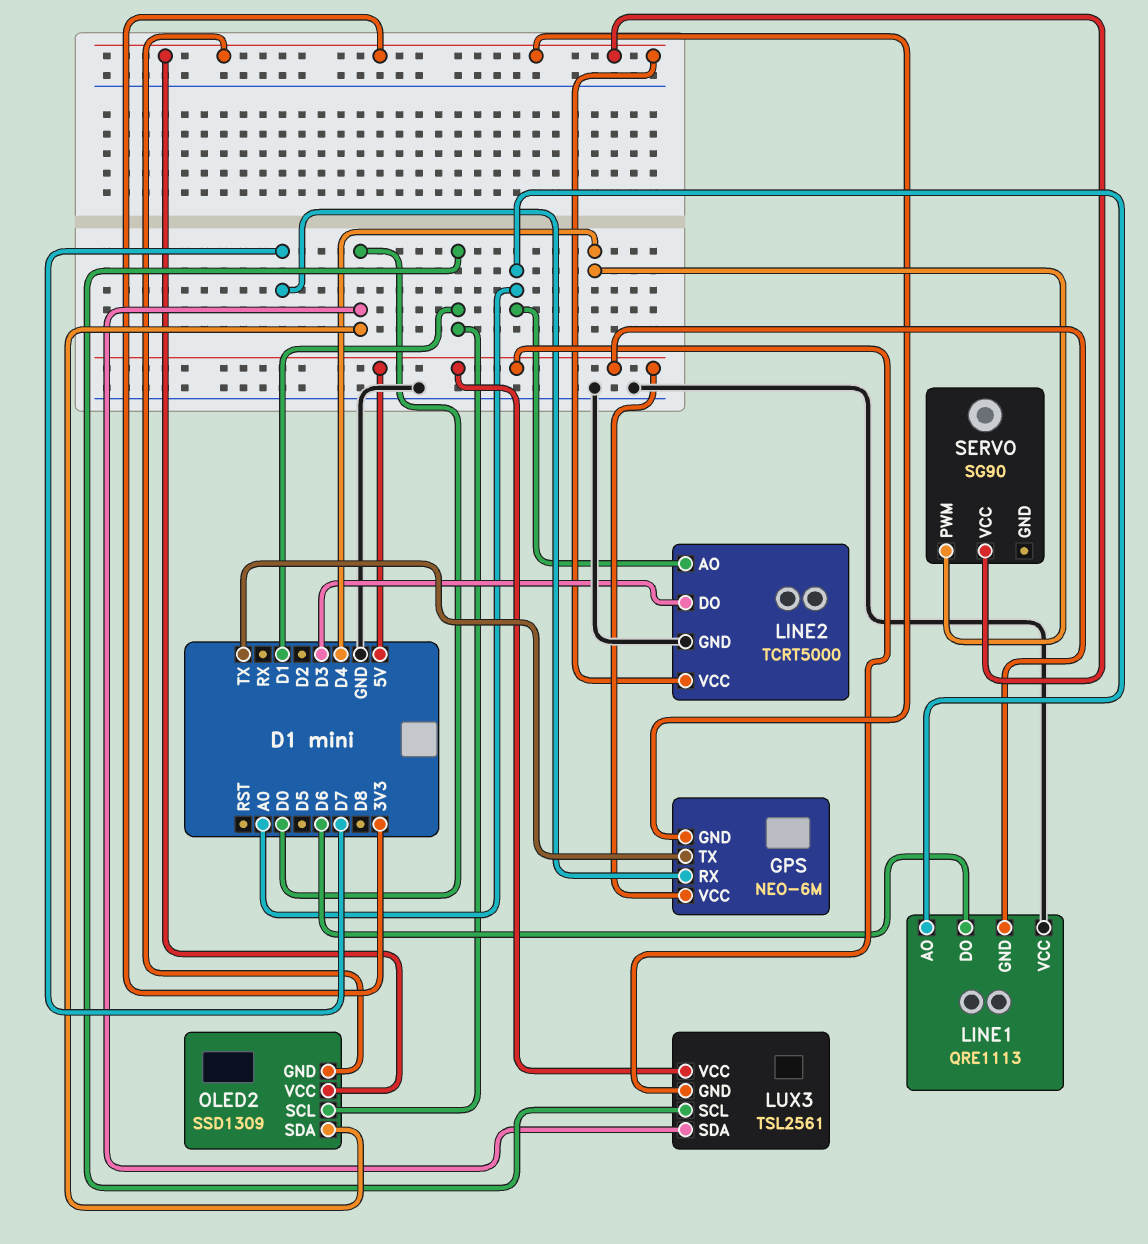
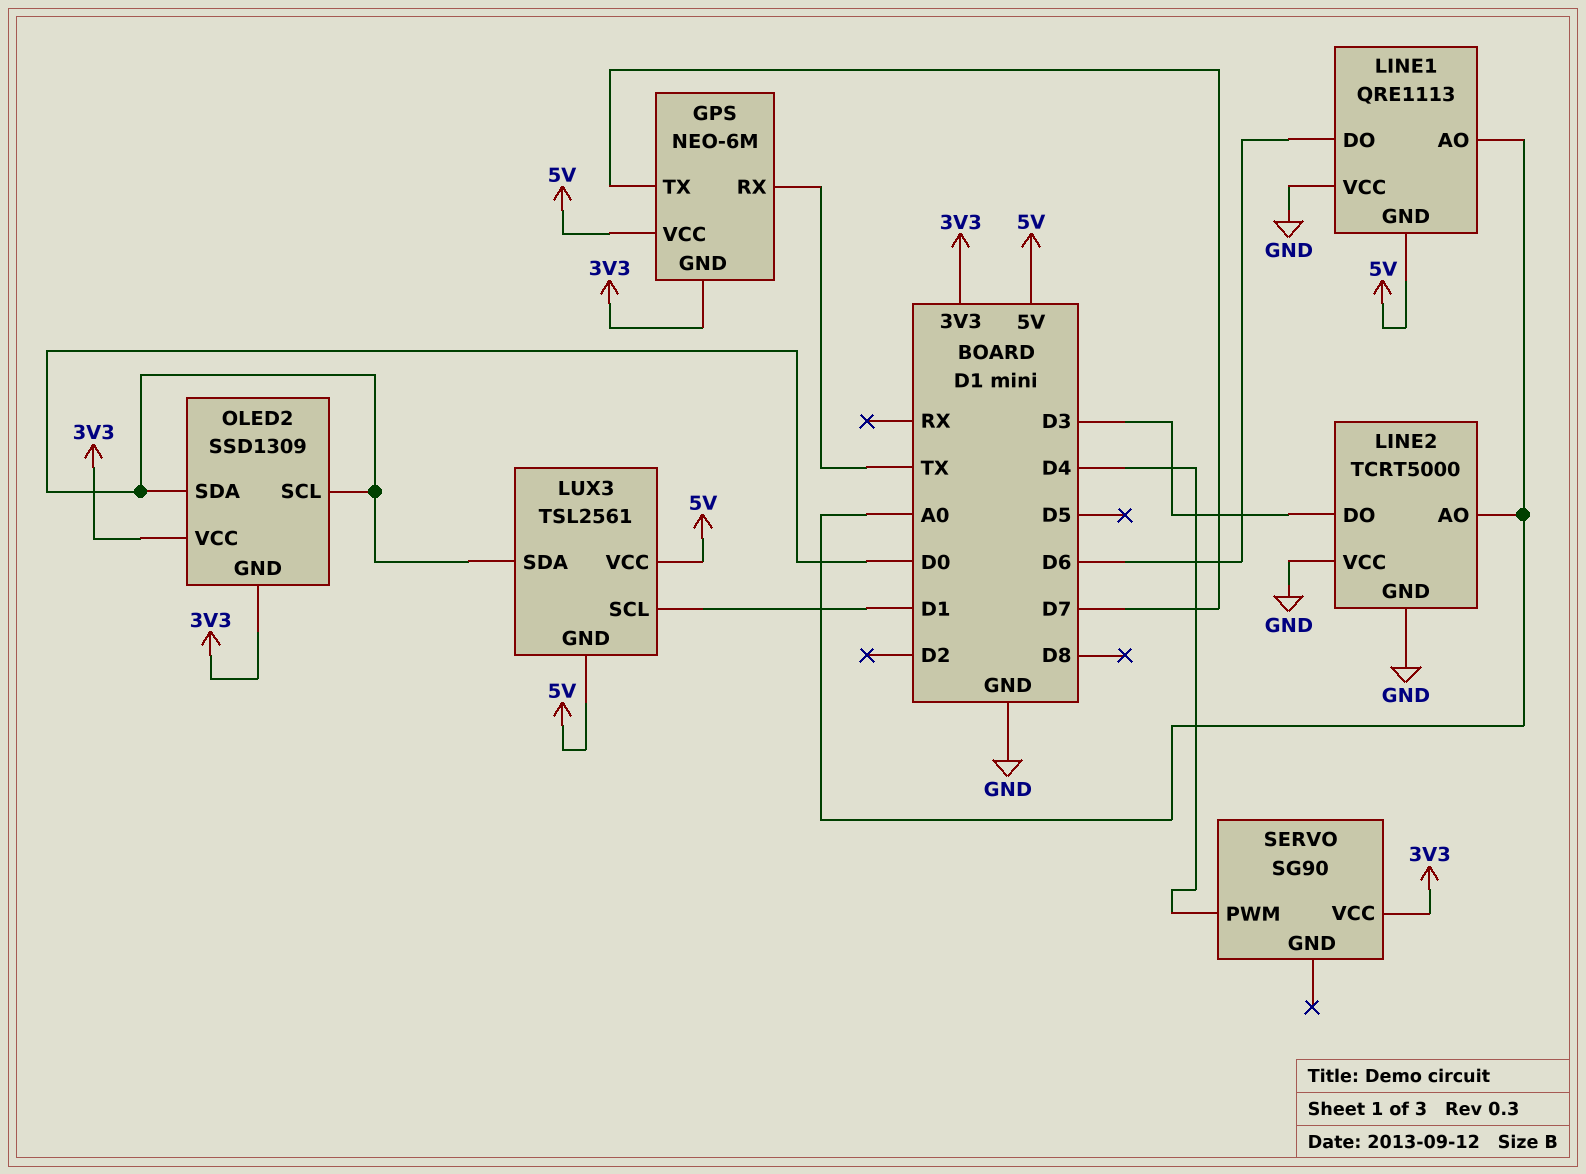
GPS pin RX: D7 -> TX
GPS pin TX: TX -> D7
LINE2 pin VCC: 3V3 -> GND
OLED2 pin SCL: D1 -> D0

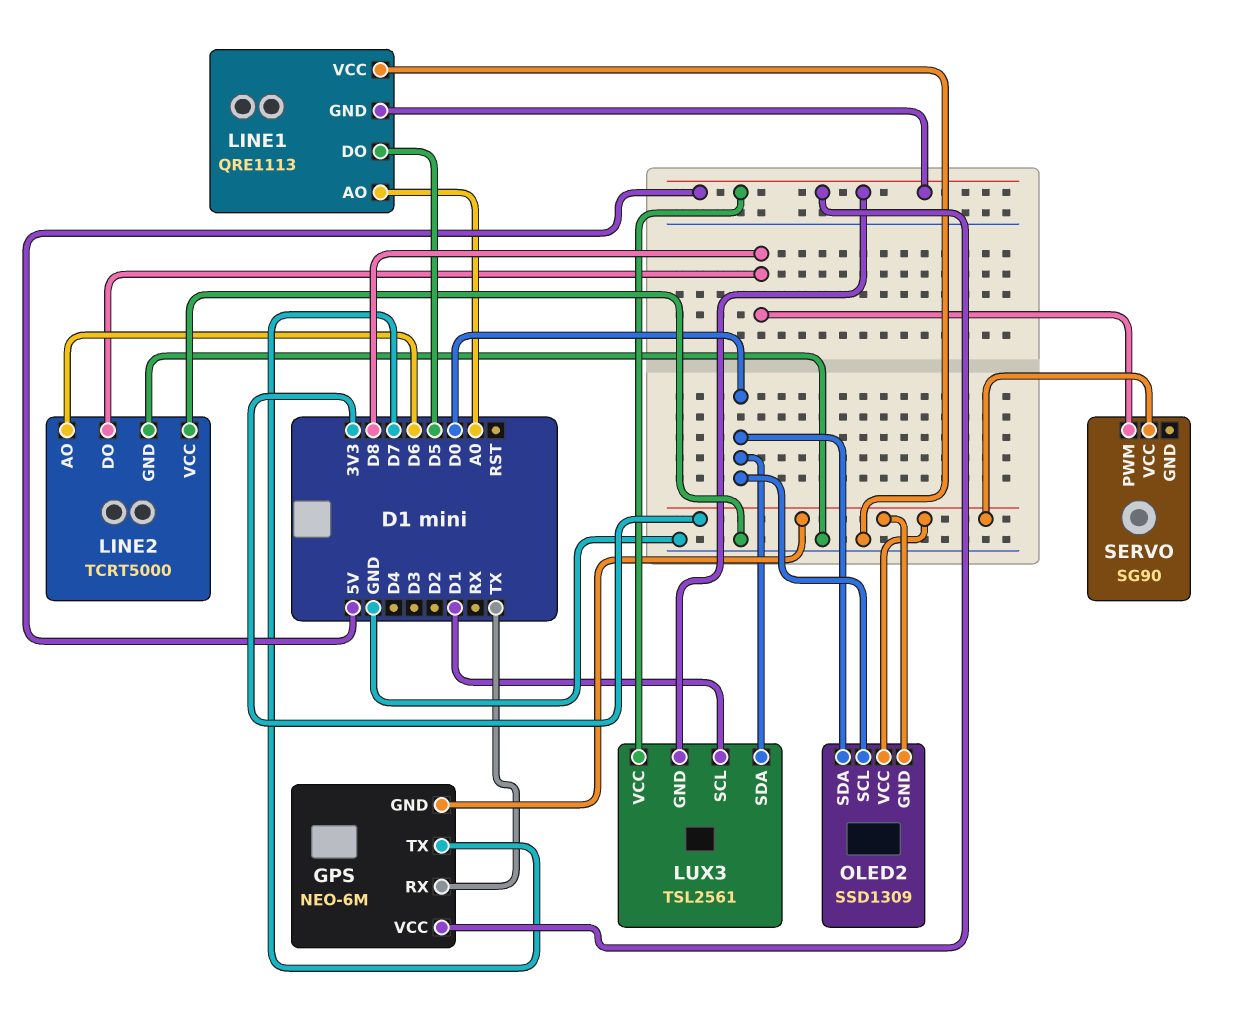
LINE1 pin DO: D6 -> D5
LINE2 pin AO: A0 -> D6
LINE2 pin DO: D3 -> D8
SERVO pin PWM: D4 -> D8

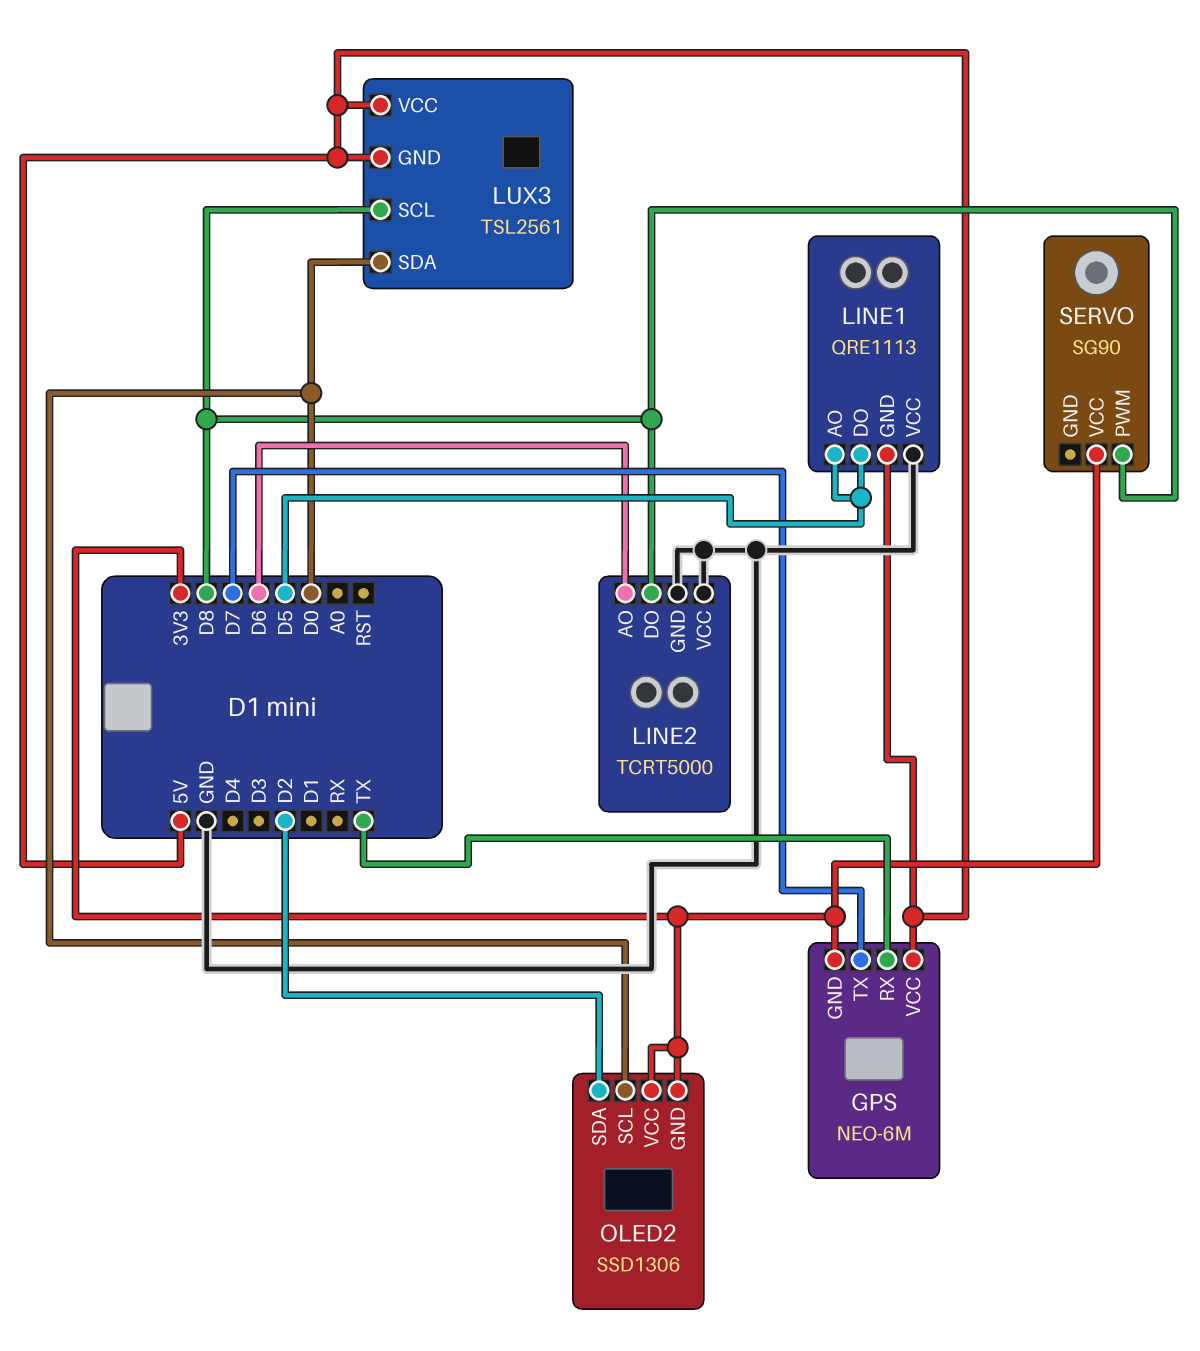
LINE1 pin AO: A0 -> D5
LUX3 pin SCL: D1 -> D8
OLED2: SSD1309 -> SSD1306
OLED2 pin SDA: D0 -> D2

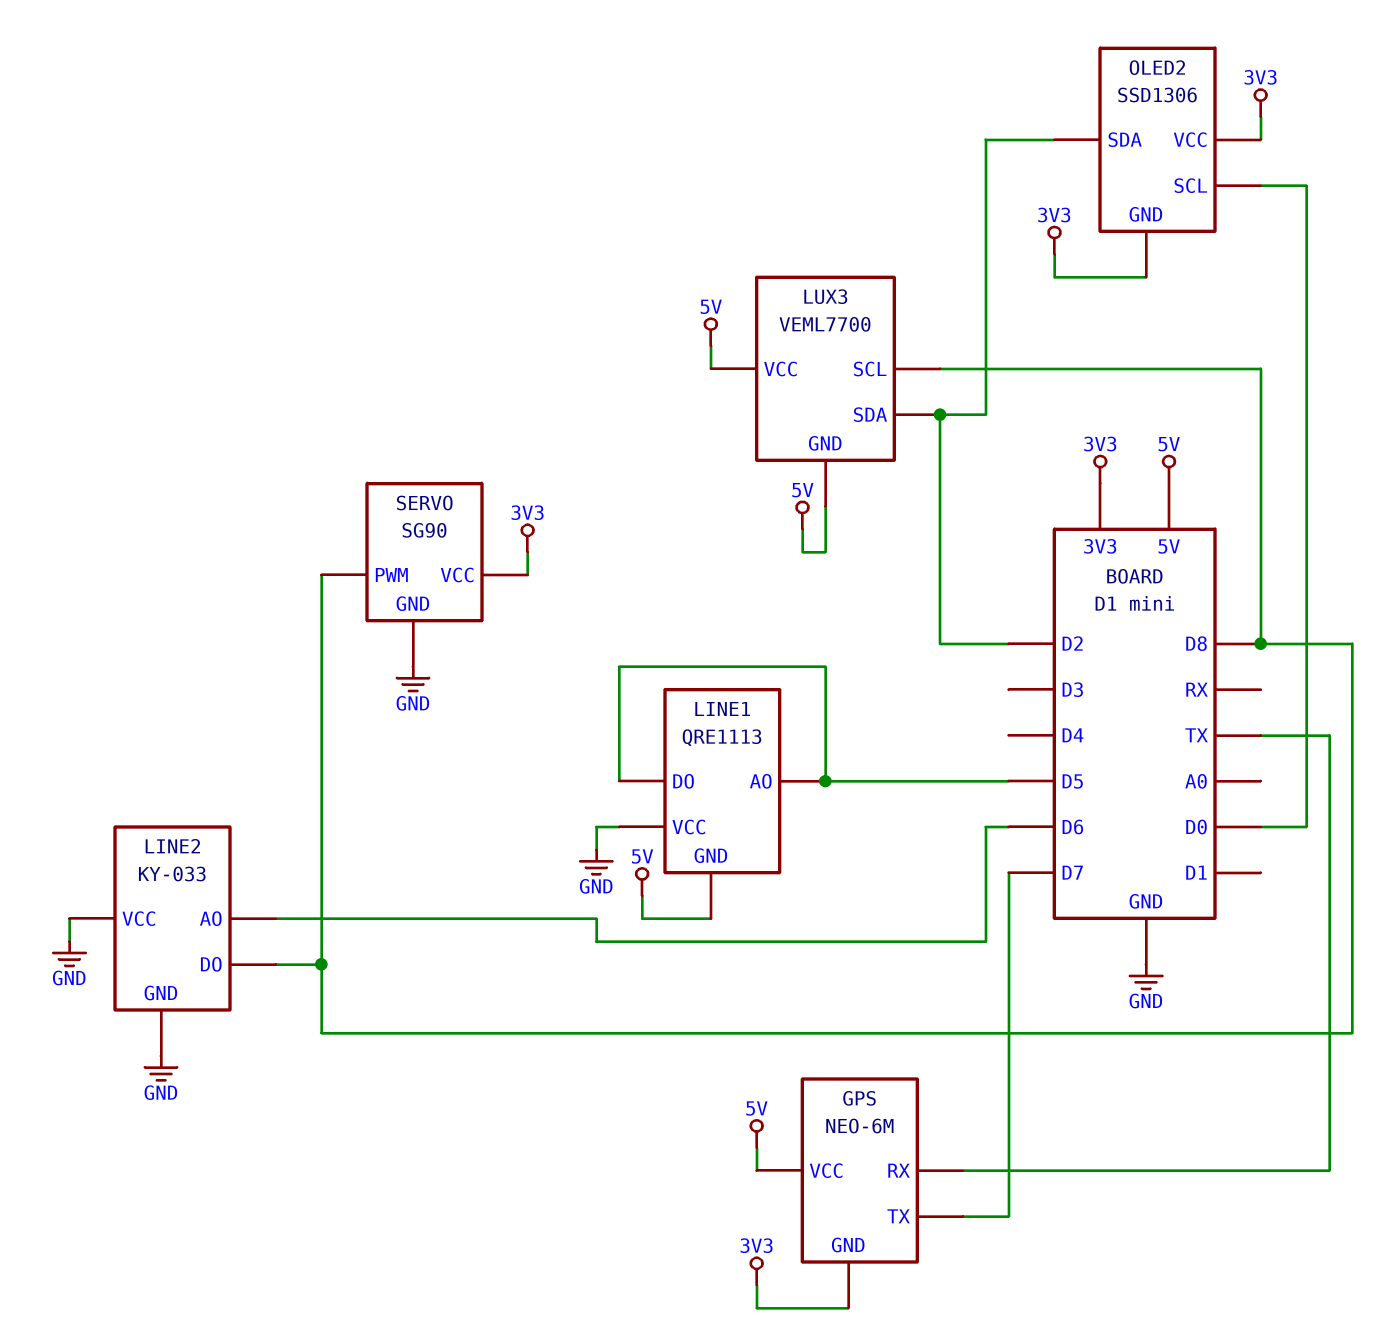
LINE2: TCRT5000 -> KY-033
LUX3: TSL2561 -> VEML7700
LUX3 pin SDA: D0 -> D2
SERVO pin GND: none -> GND

